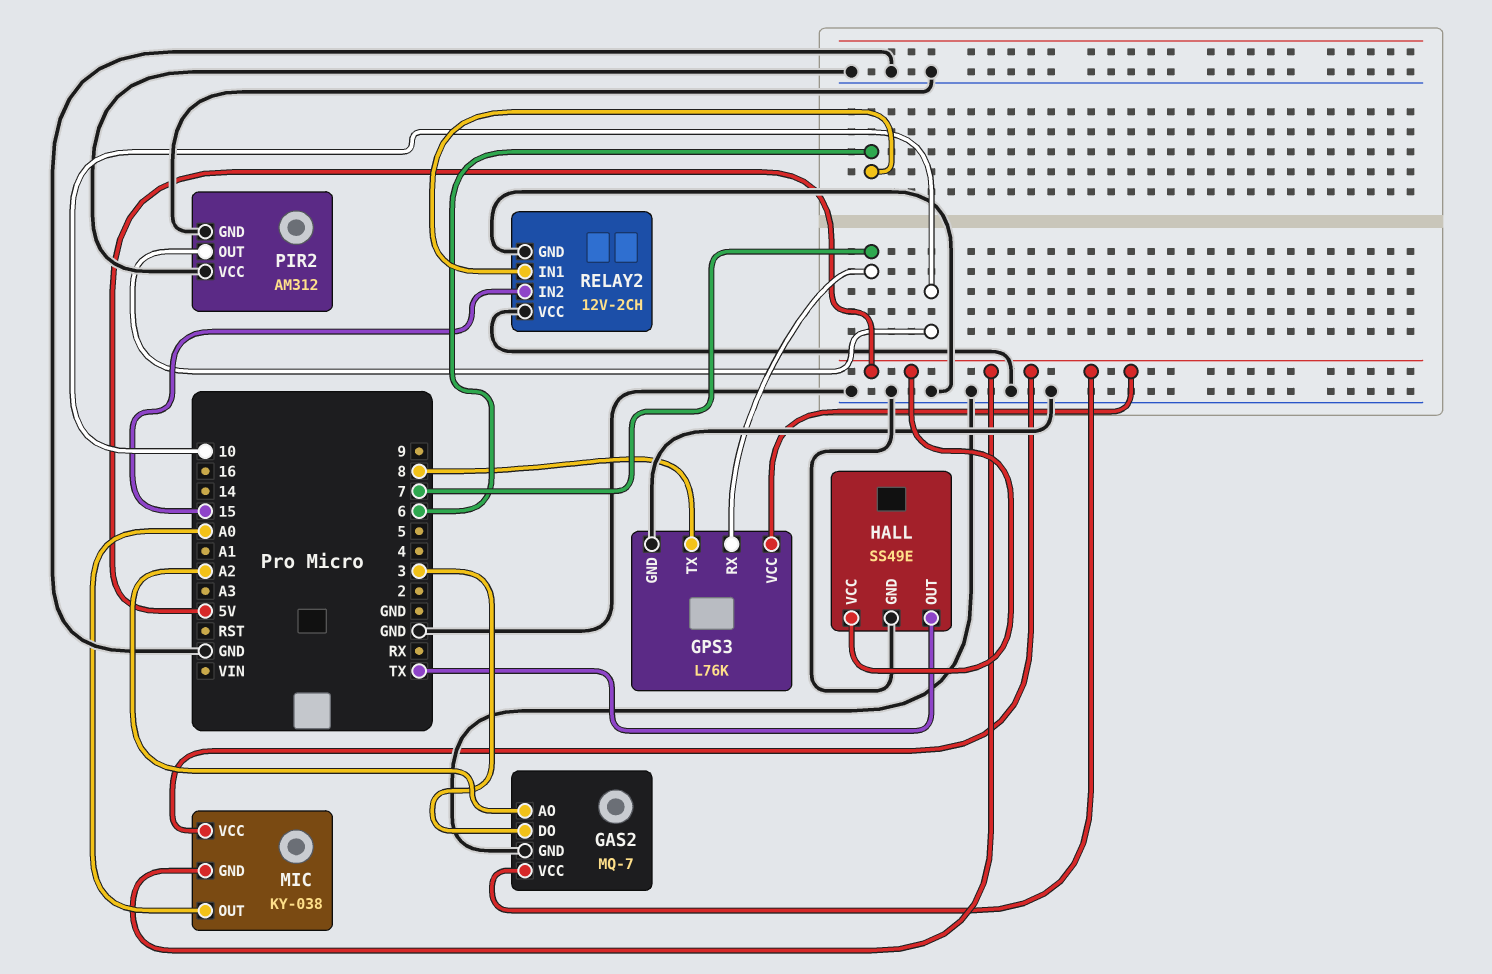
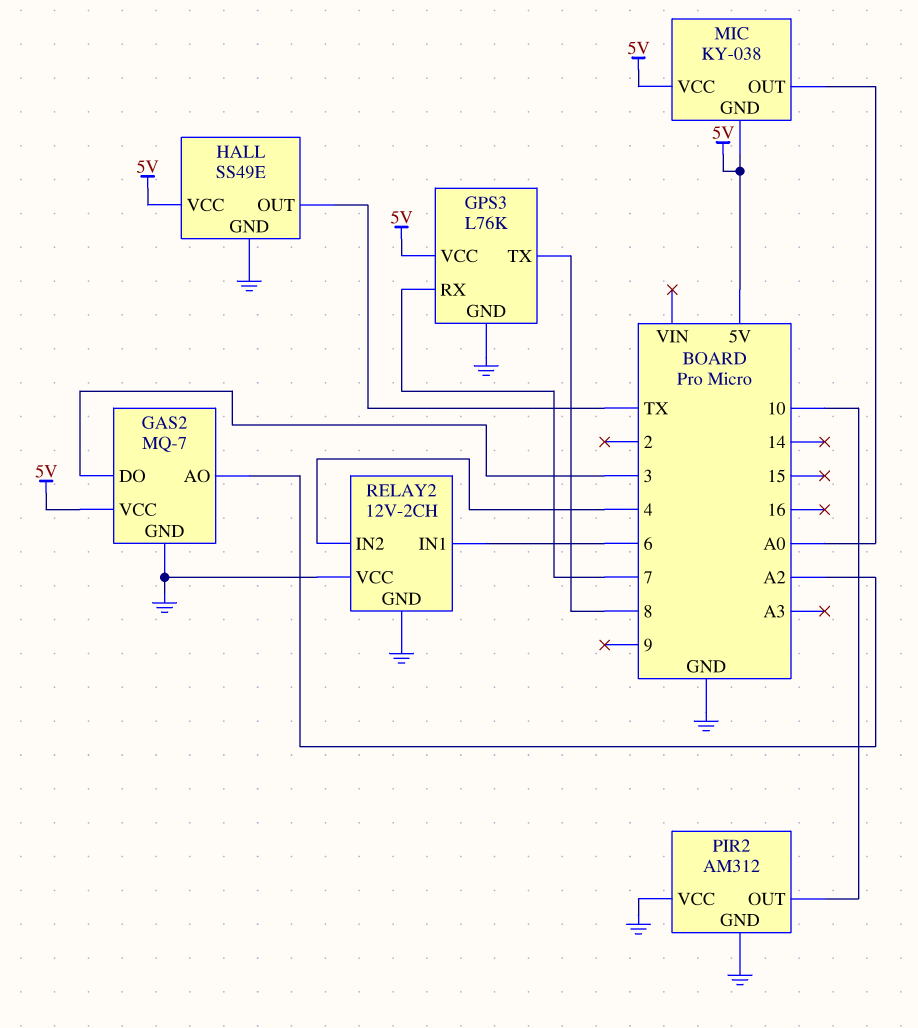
RELAY2 pin IN2: 15 -> 4

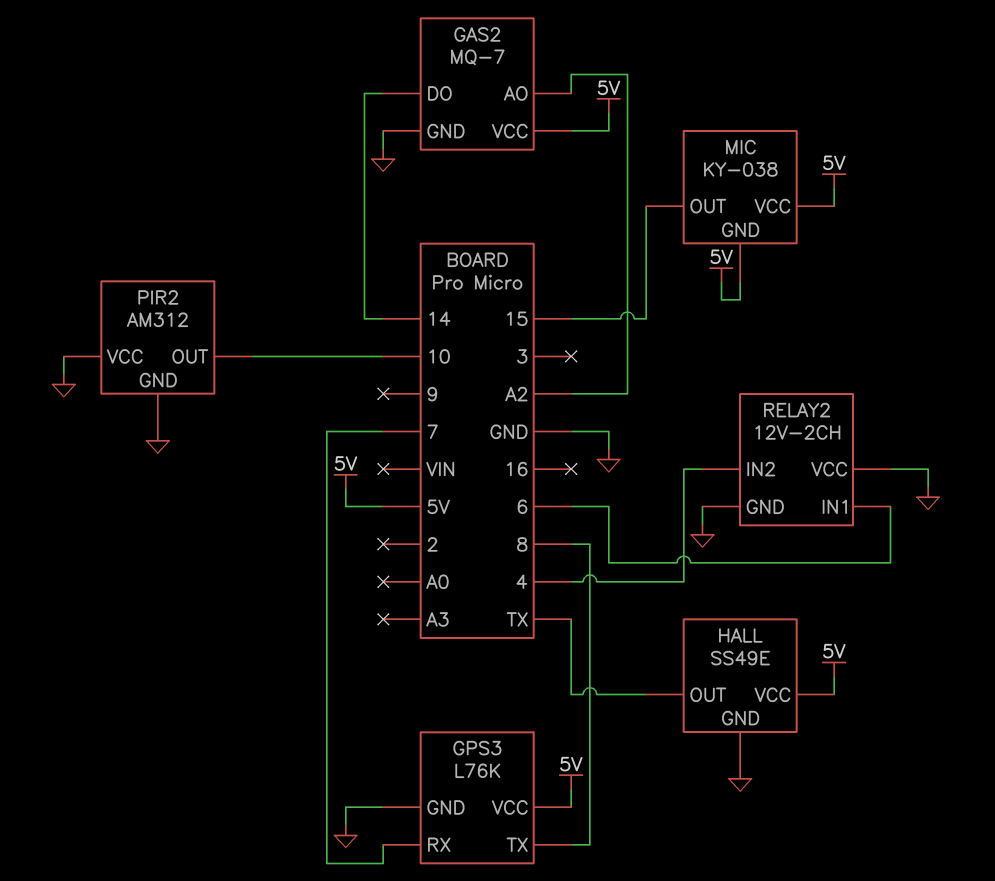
GAS2 pin DO: 3 -> 14
MIC pin OUT: A0 -> 15

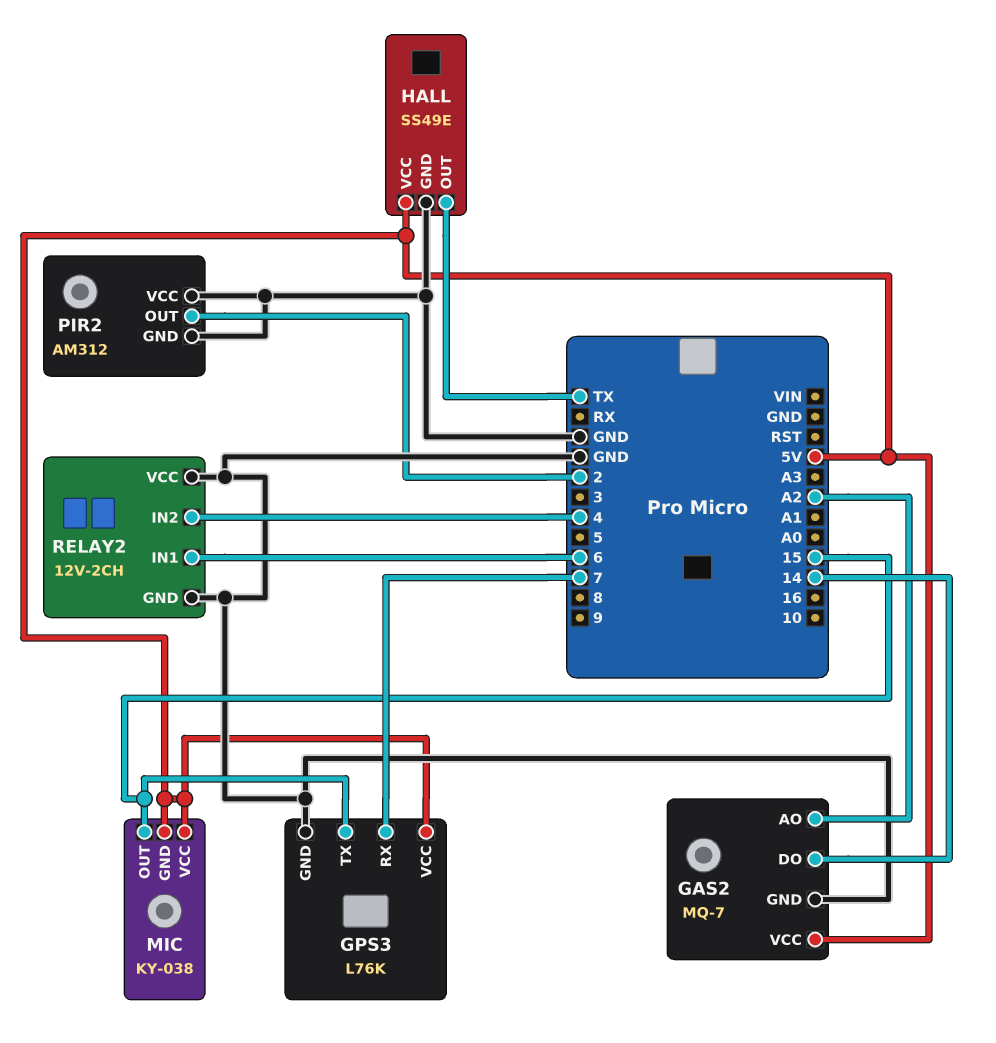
GPS3 pin TX: 8 -> 15
PIR2 pin OUT: 10 -> 2

